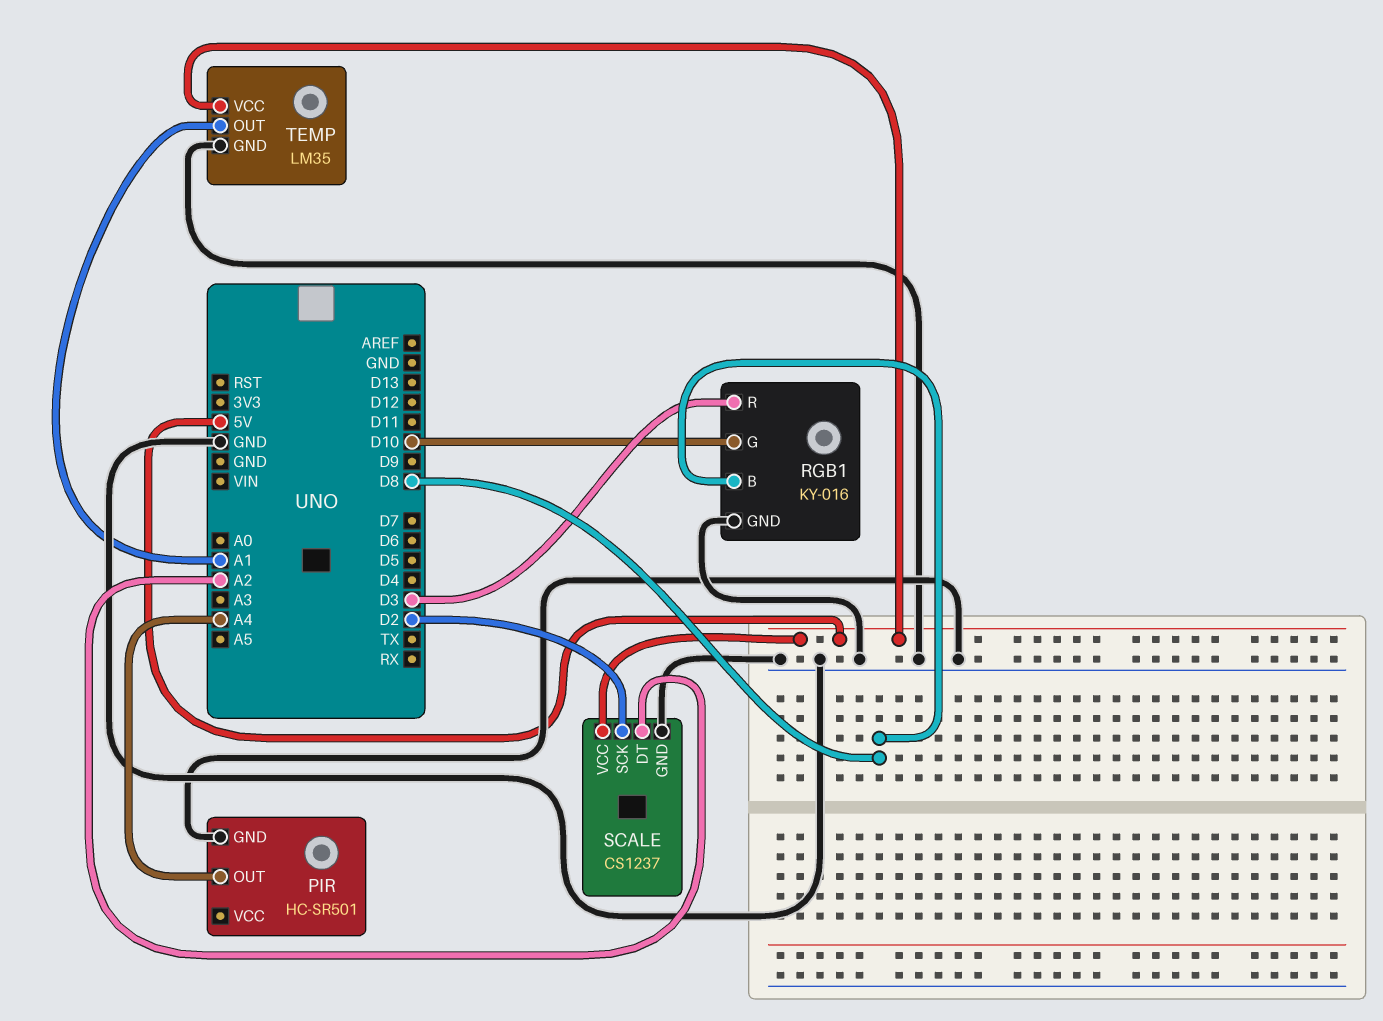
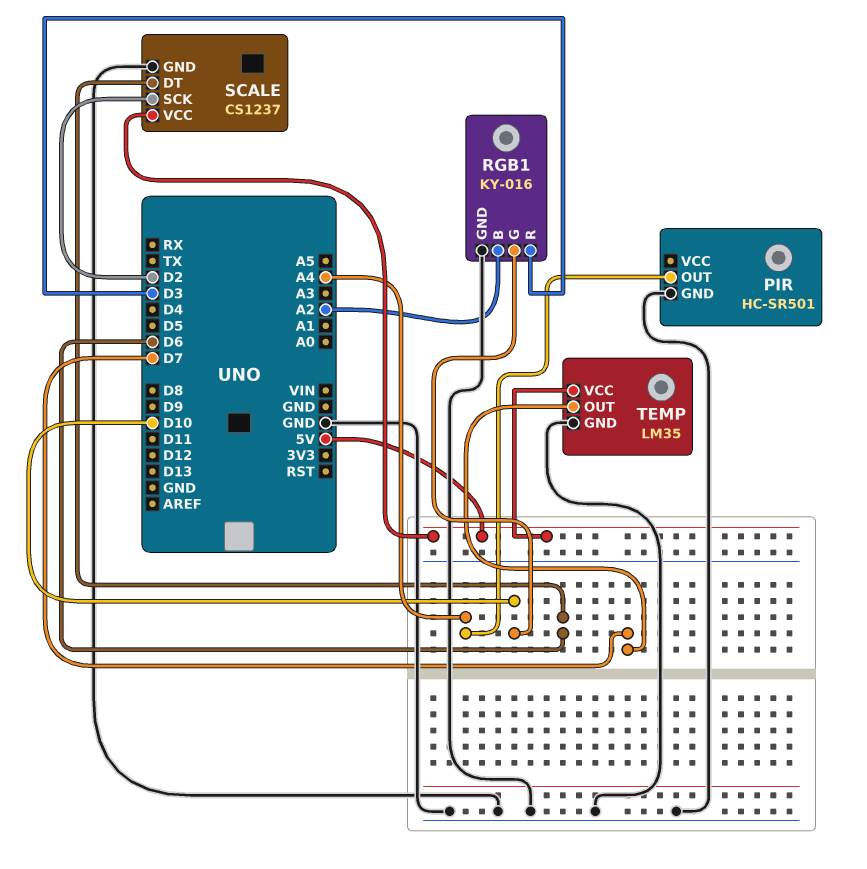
RGB1 pin B: D8 -> A2
SCALE pin DT: A2 -> D6
TEMP pin OUT: A1 -> D7

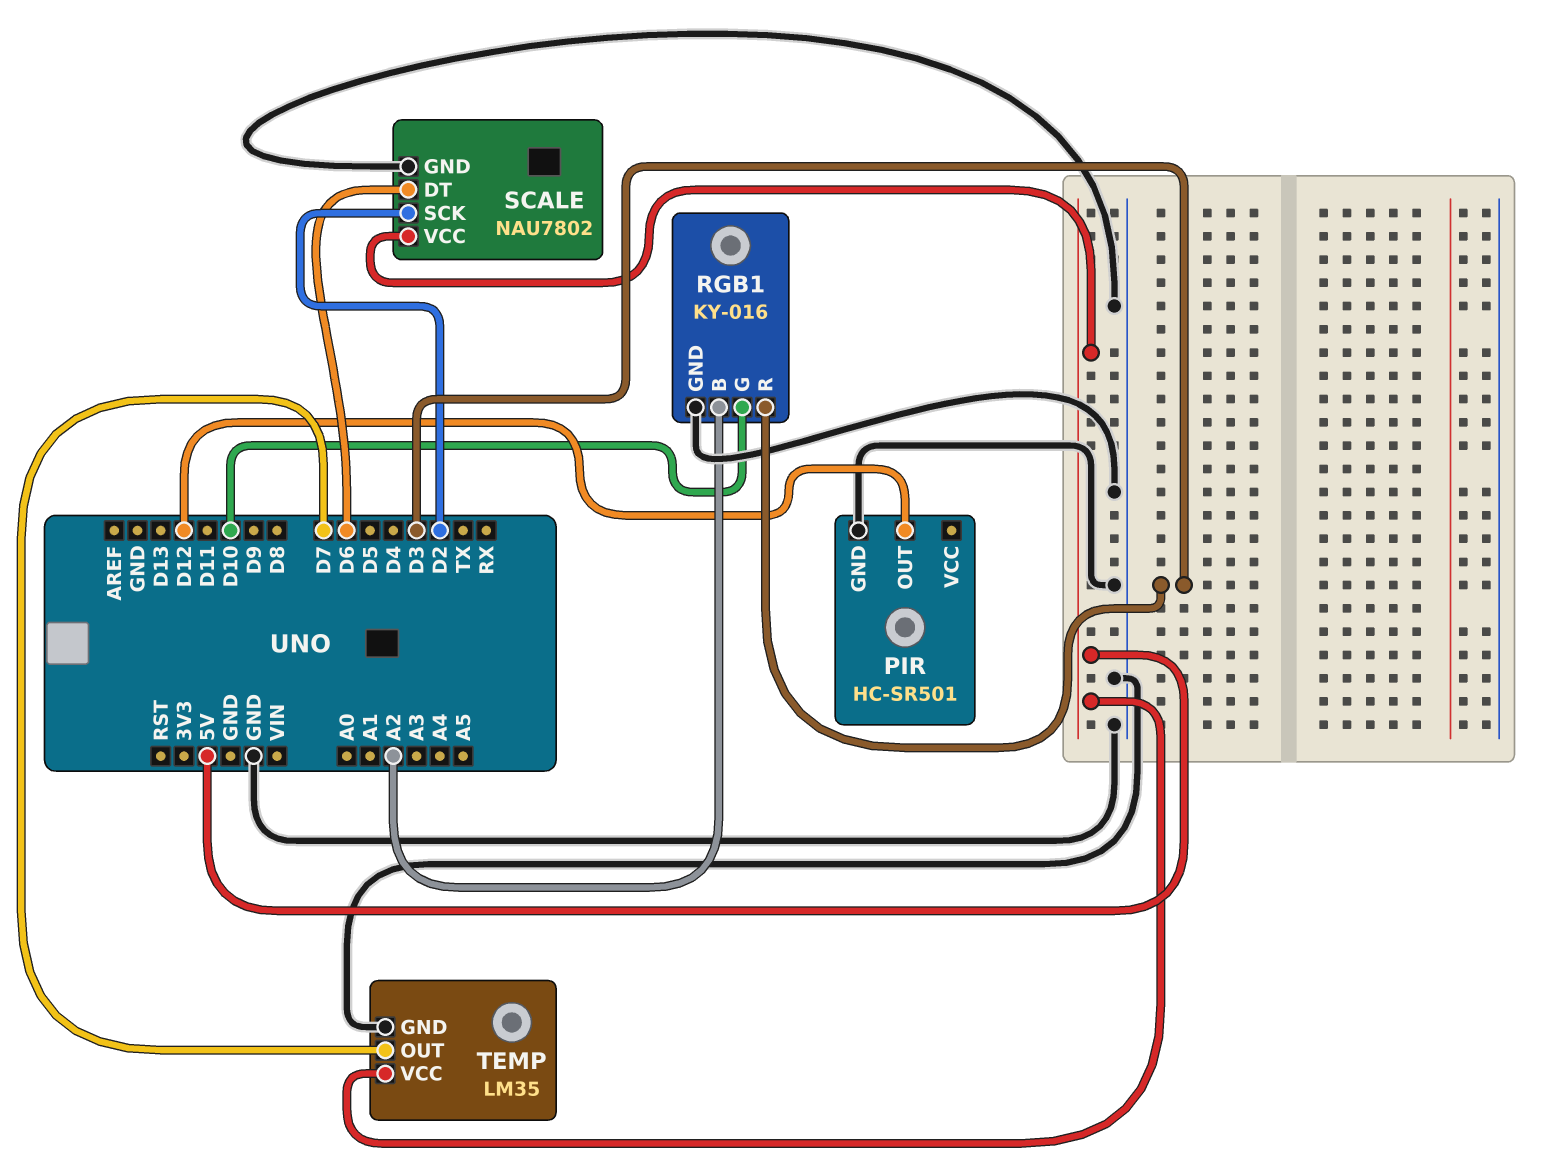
PIR pin OUT: A4 -> D12
SCALE: CS1237 -> NAU7802

